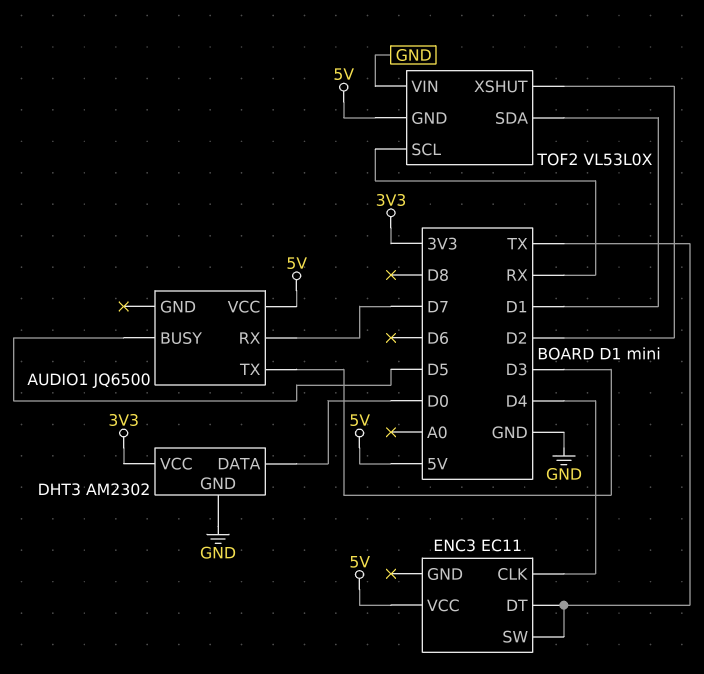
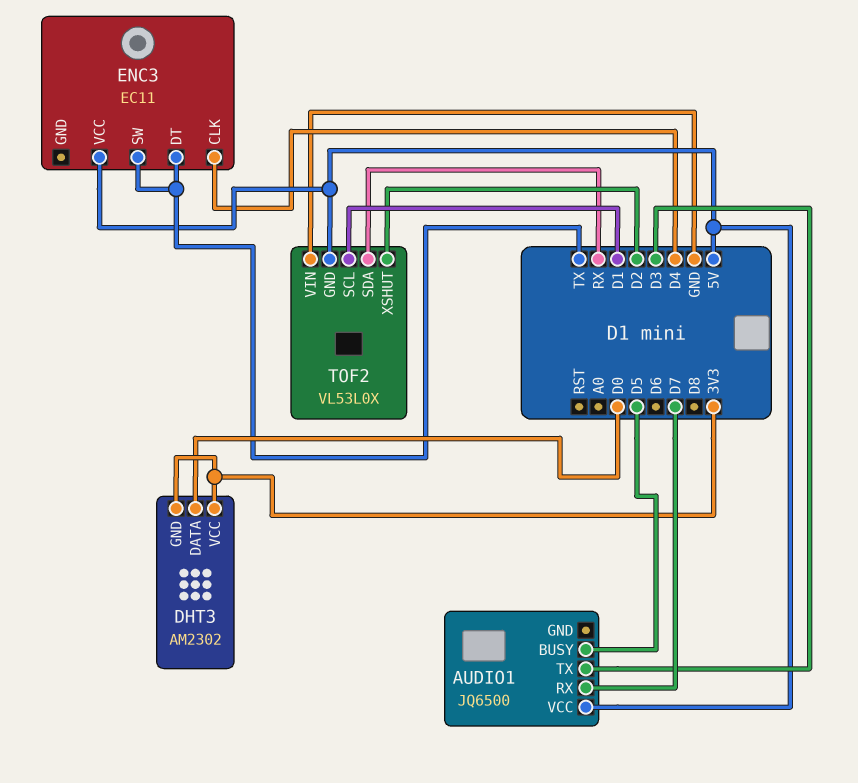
DHT3 pin GND: GND -> 3V3
TOF2 pin SCL: RX -> D1
TOF2 pin SDA: D1 -> RX

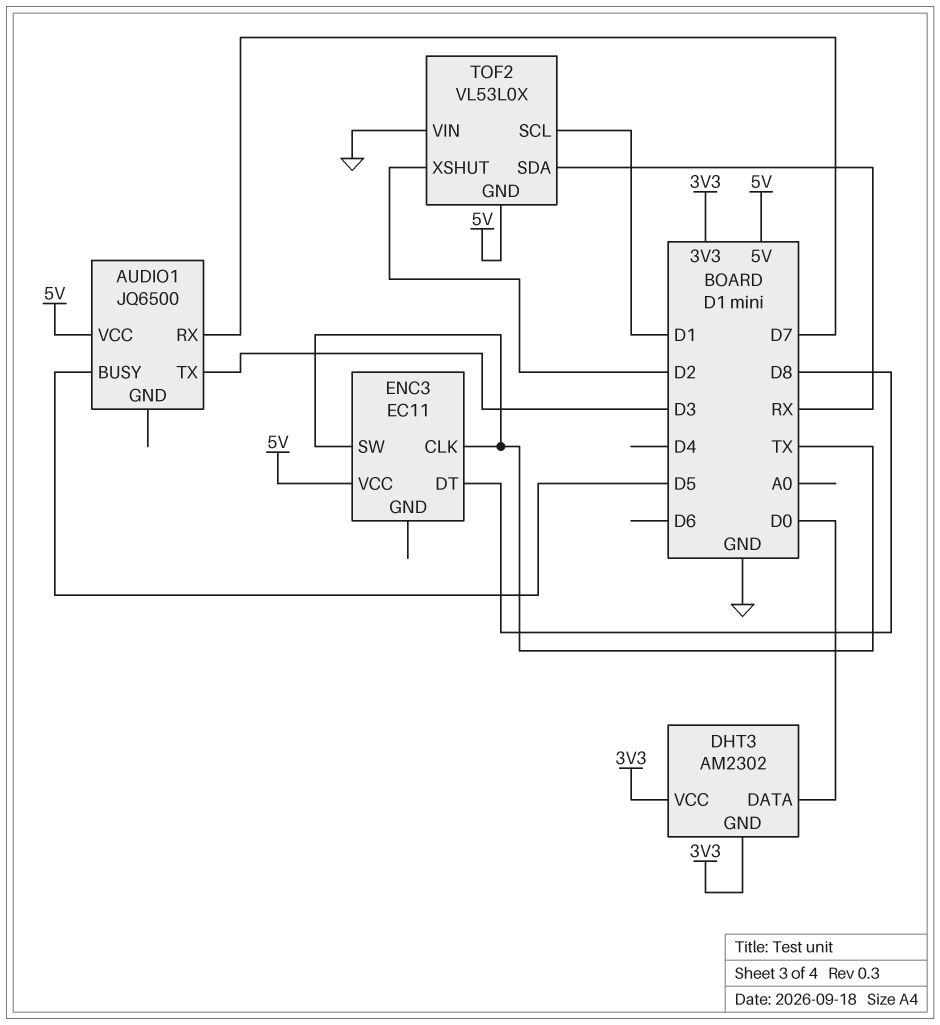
ENC3 pin CLK: D4 -> TX
ENC3 pin DT: TX -> D8

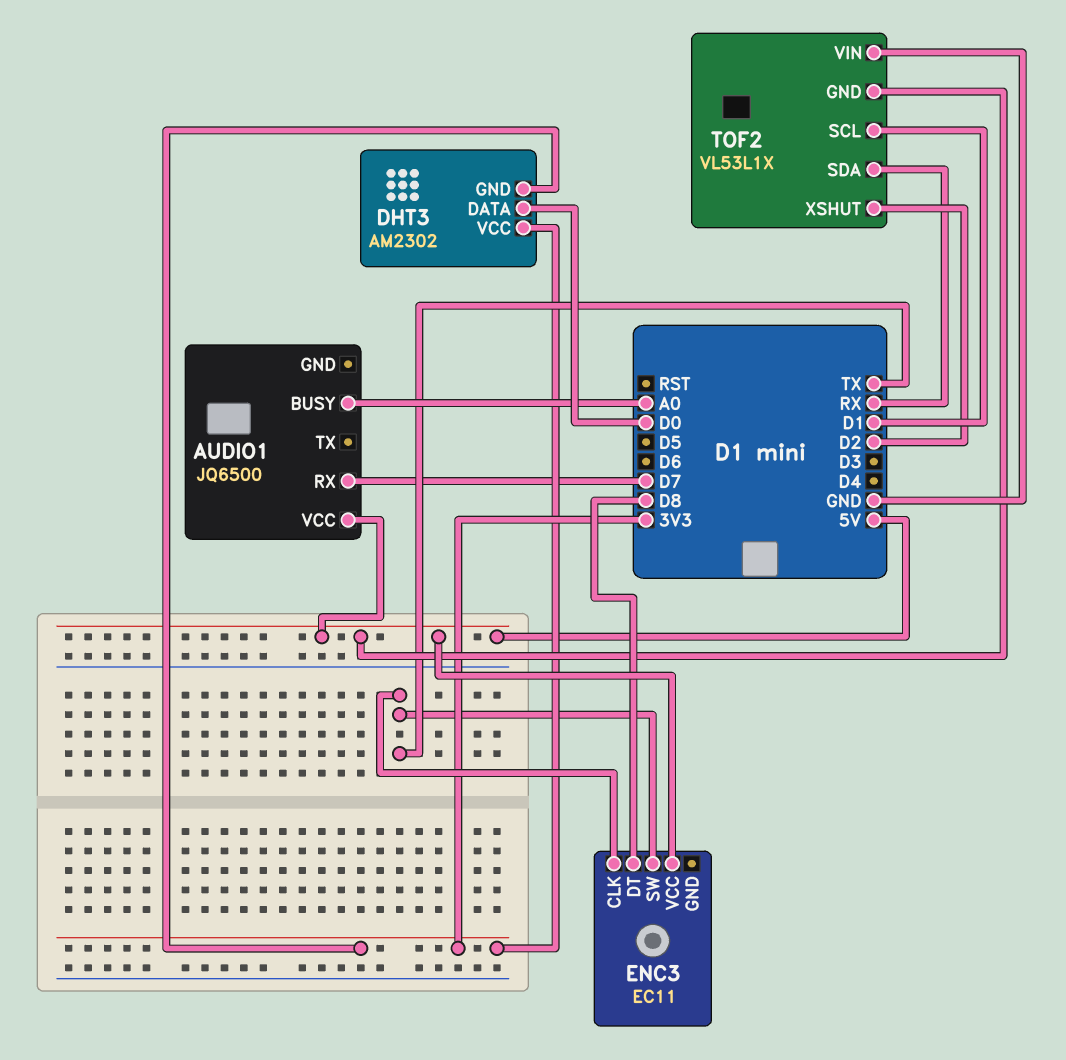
AUDIO1 pin BUSY: D5 -> A0
AUDIO1 pin TX: D3 -> none
TOF2: VL53L0X -> VL53L1X

